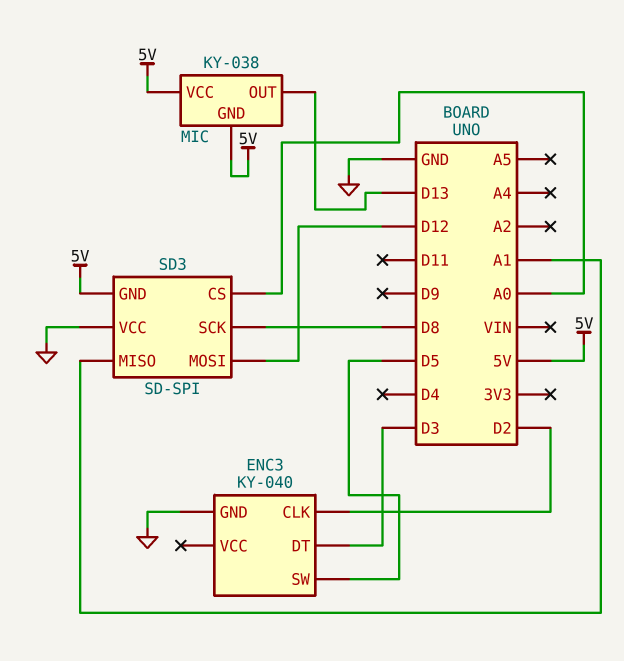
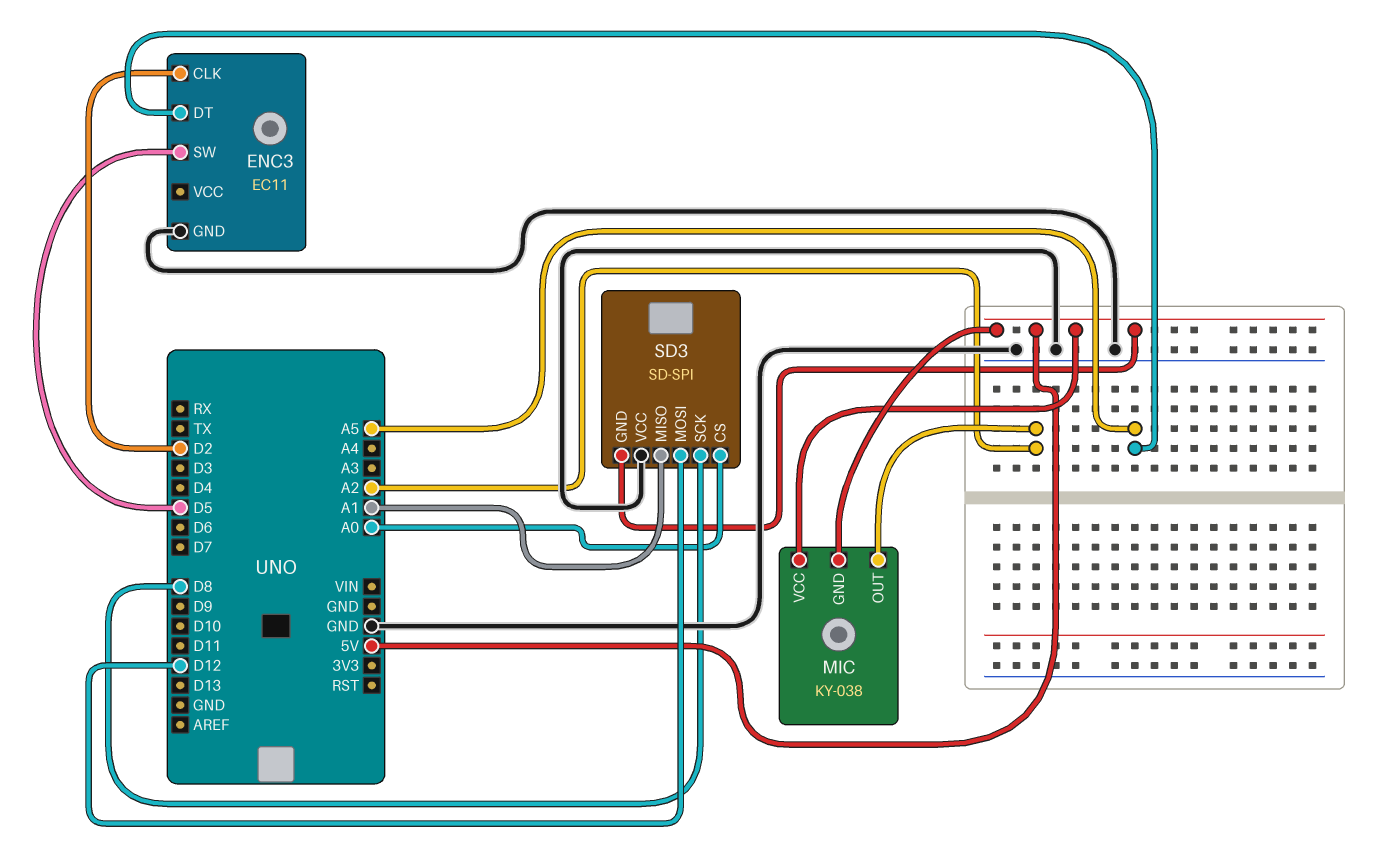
ENC3: KY-040 -> EC11
ENC3 pin DT: D3 -> A5
MIC pin OUT: D13 -> A2

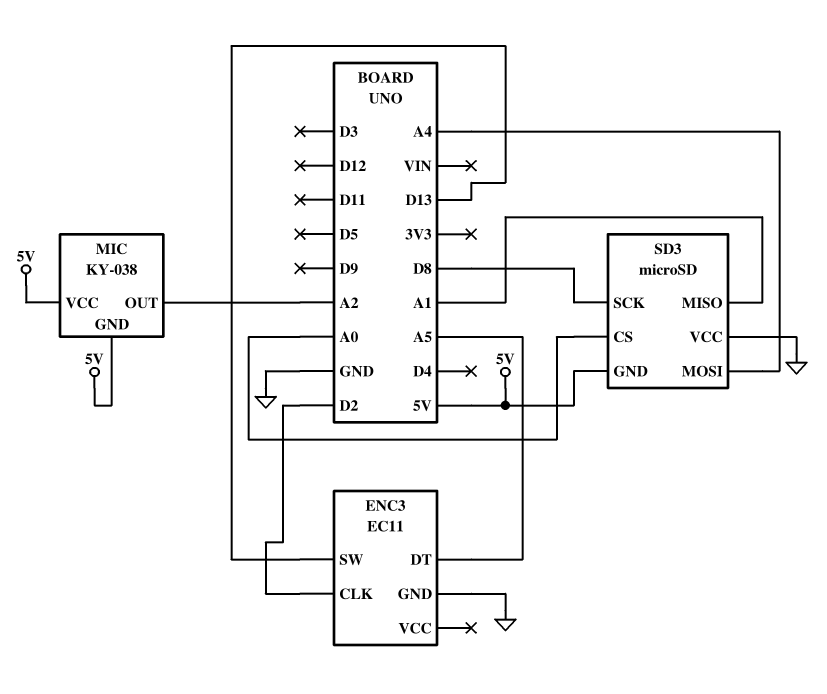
ENC3 pin SW: D5 -> D13
SD3: SD-SPI -> microSD
SD3 pin MOSI: D12 -> A4

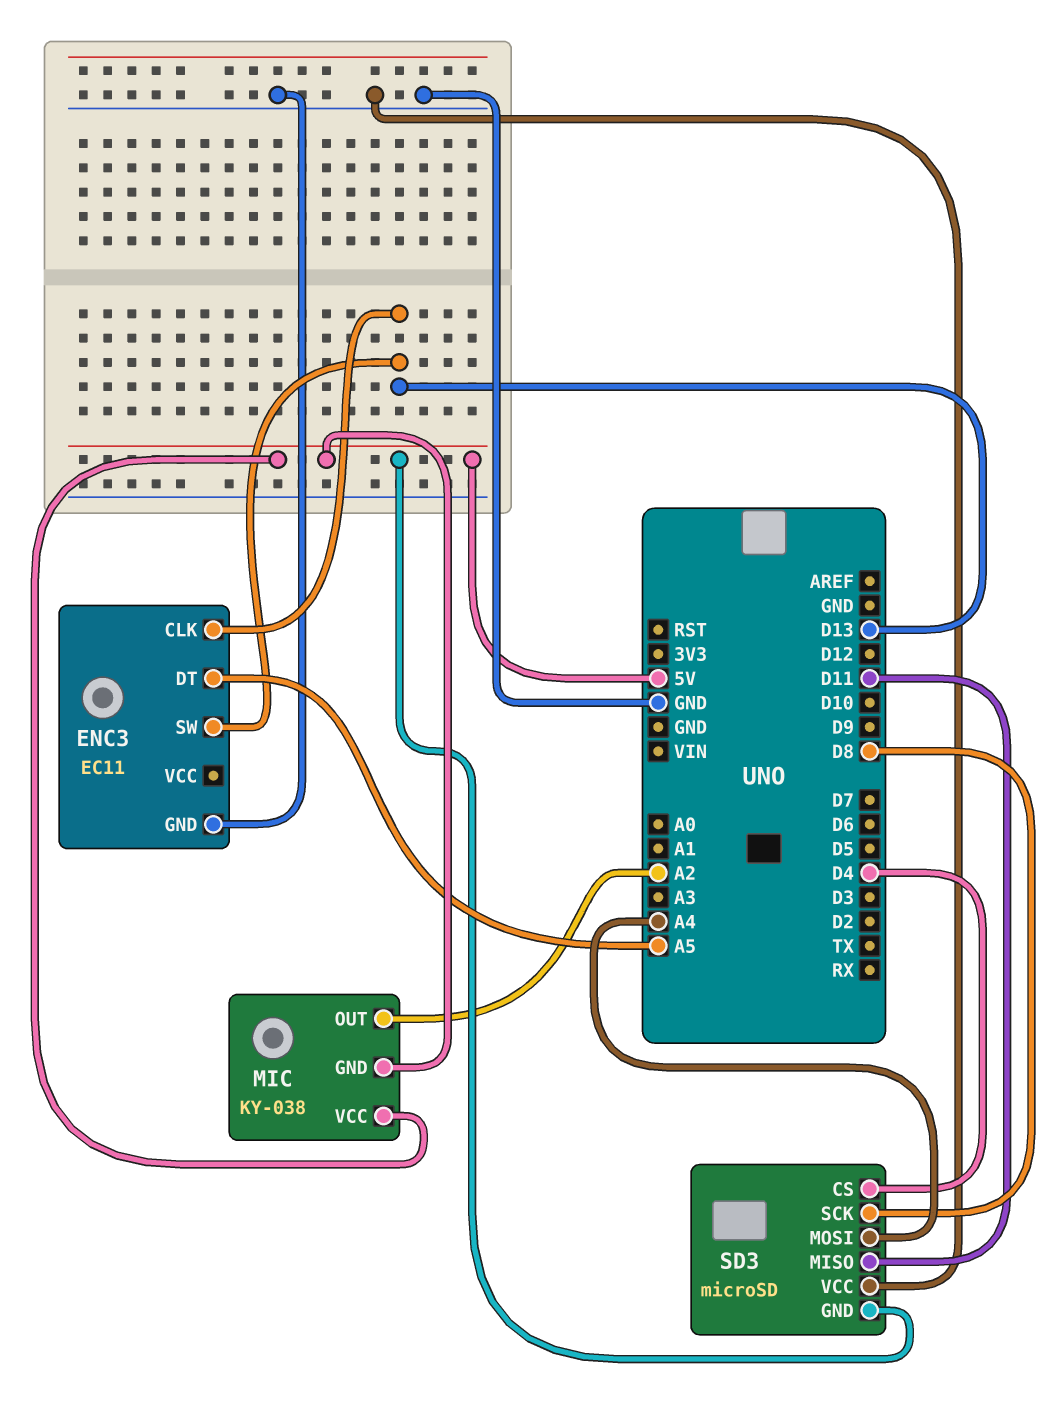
ENC3 pin CLK: D2 -> D13
SD3 pin CS: A0 -> D4
SD3 pin MISO: A1 -> D11

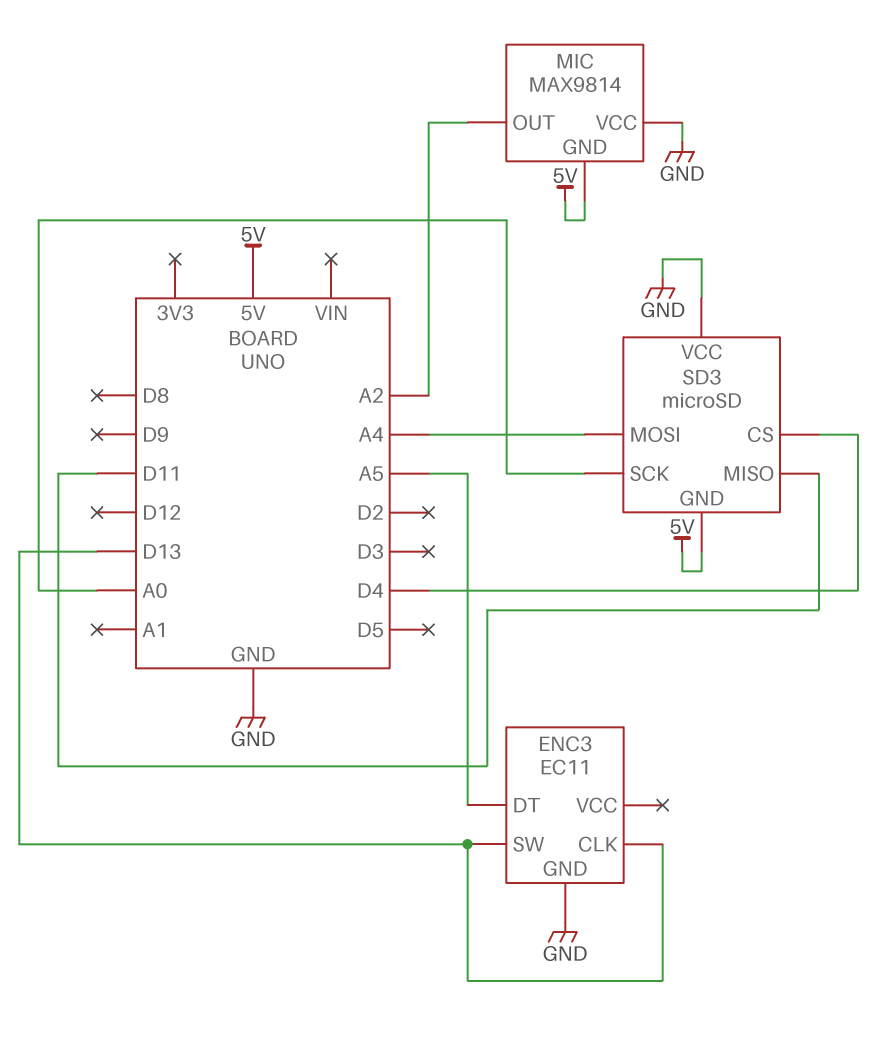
MIC: KY-038 -> MAX9814
MIC pin VCC: 5V -> GND
SD3 pin SCK: D8 -> A0

